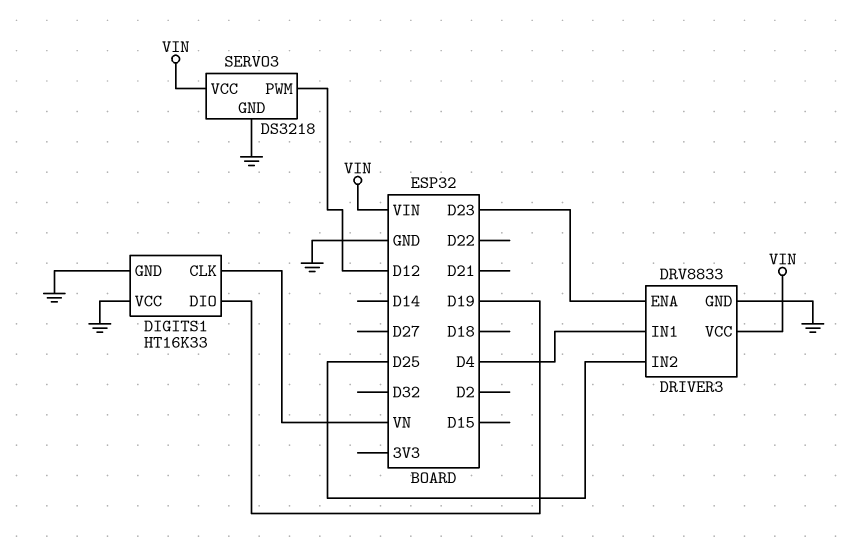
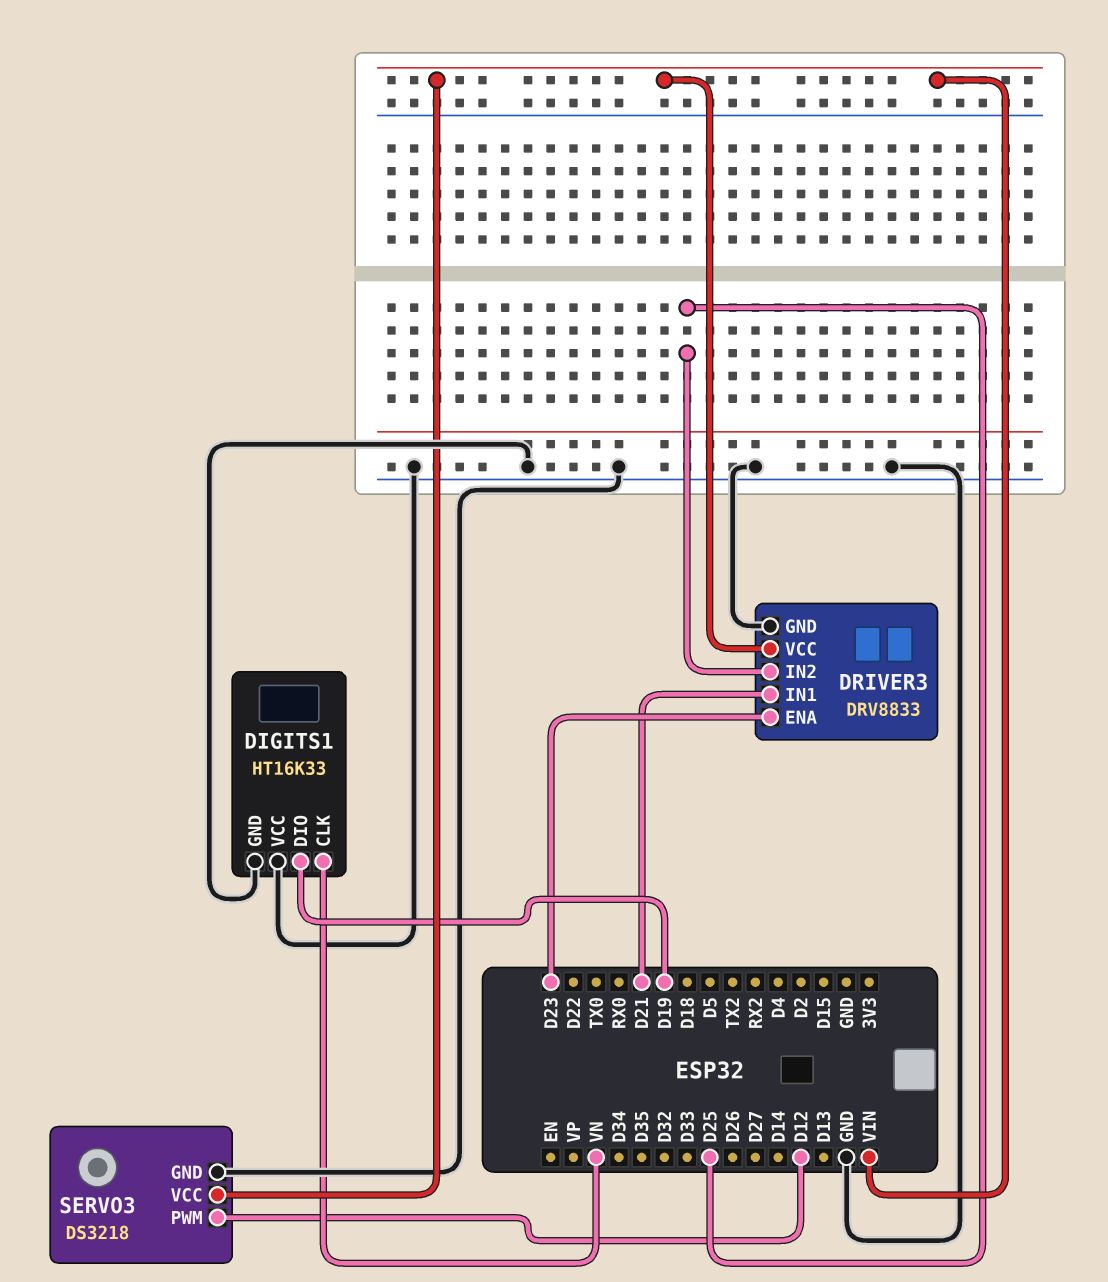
DRIVER3 pin IN1: D4 -> D21

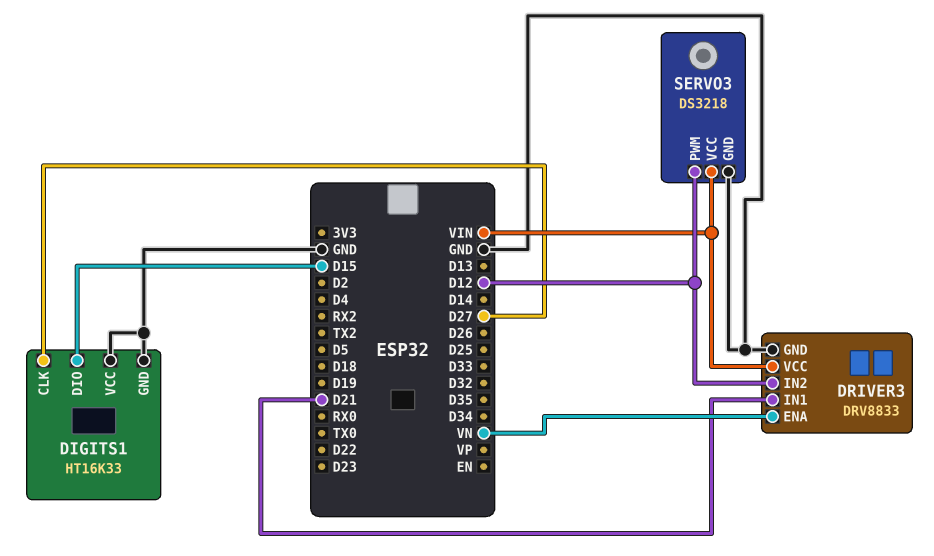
DIGITS1 pin CLK: VN -> D27
DIGITS1 pin DIO: D19 -> D15
DRIVER3 pin ENA: D23 -> VN
DRIVER3 pin IN2: D25 -> D12

